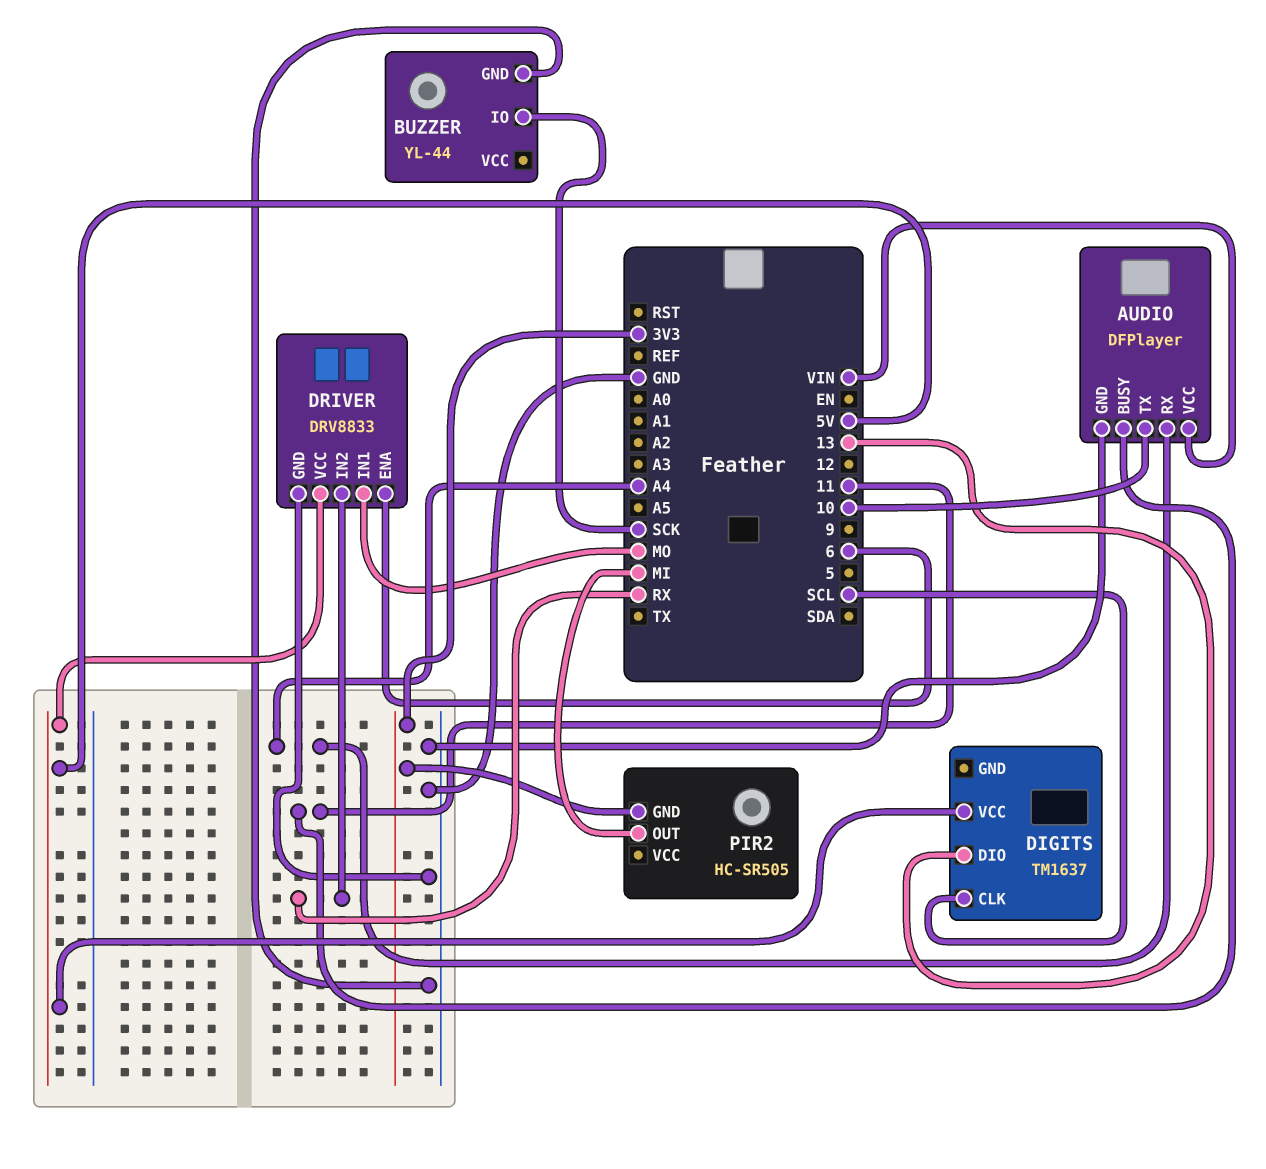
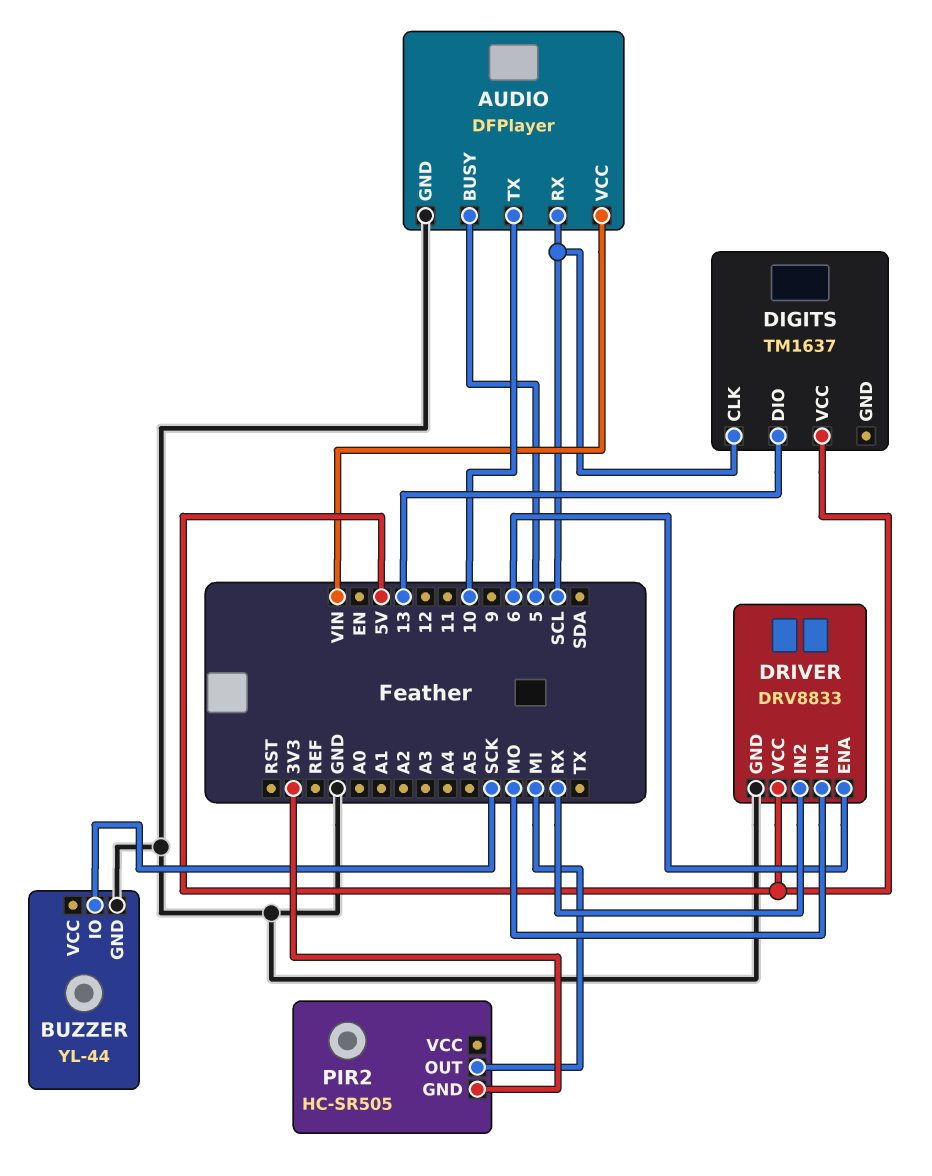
AUDIO pin BUSY: 11 -> 5
AUDIO pin RX: A4 -> SCL

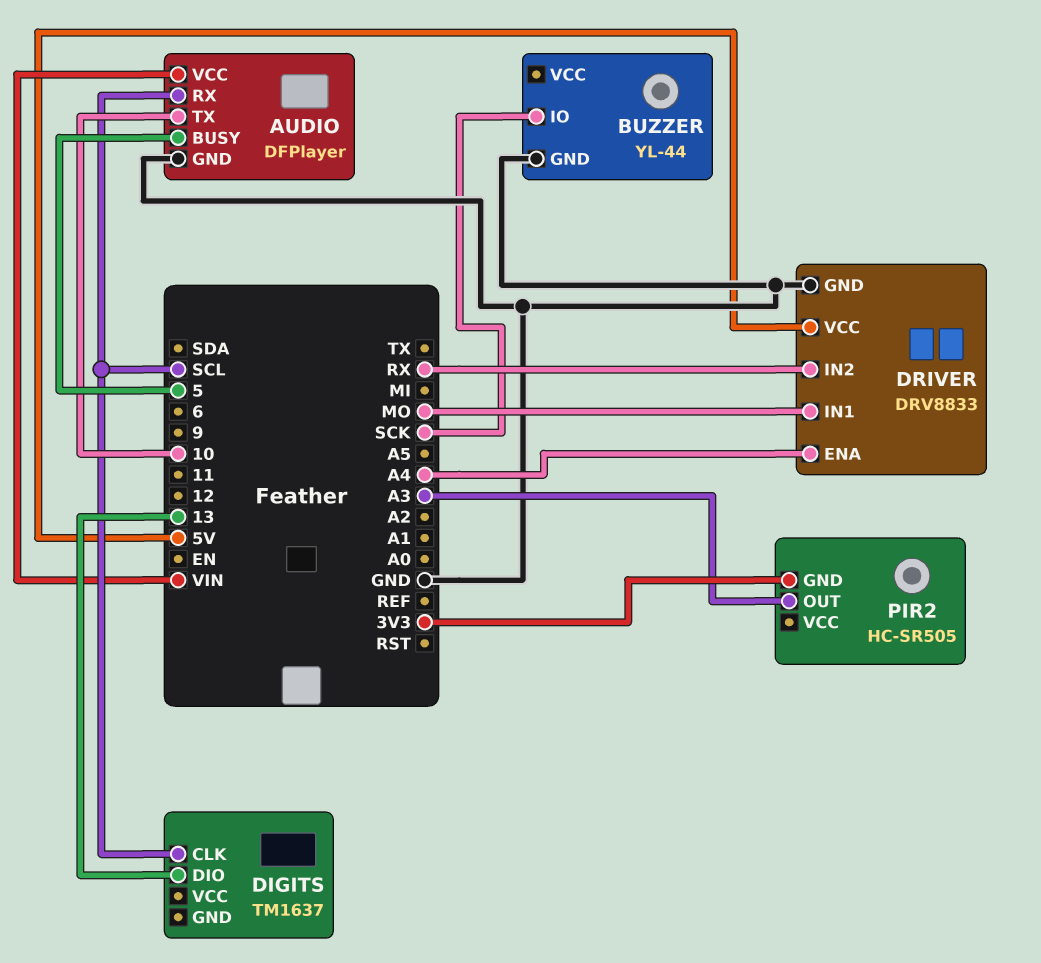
DIGITS pin VCC: 5V -> none
DRIVER pin ENA: 6 -> A4
PIR2 pin OUT: MI -> A3

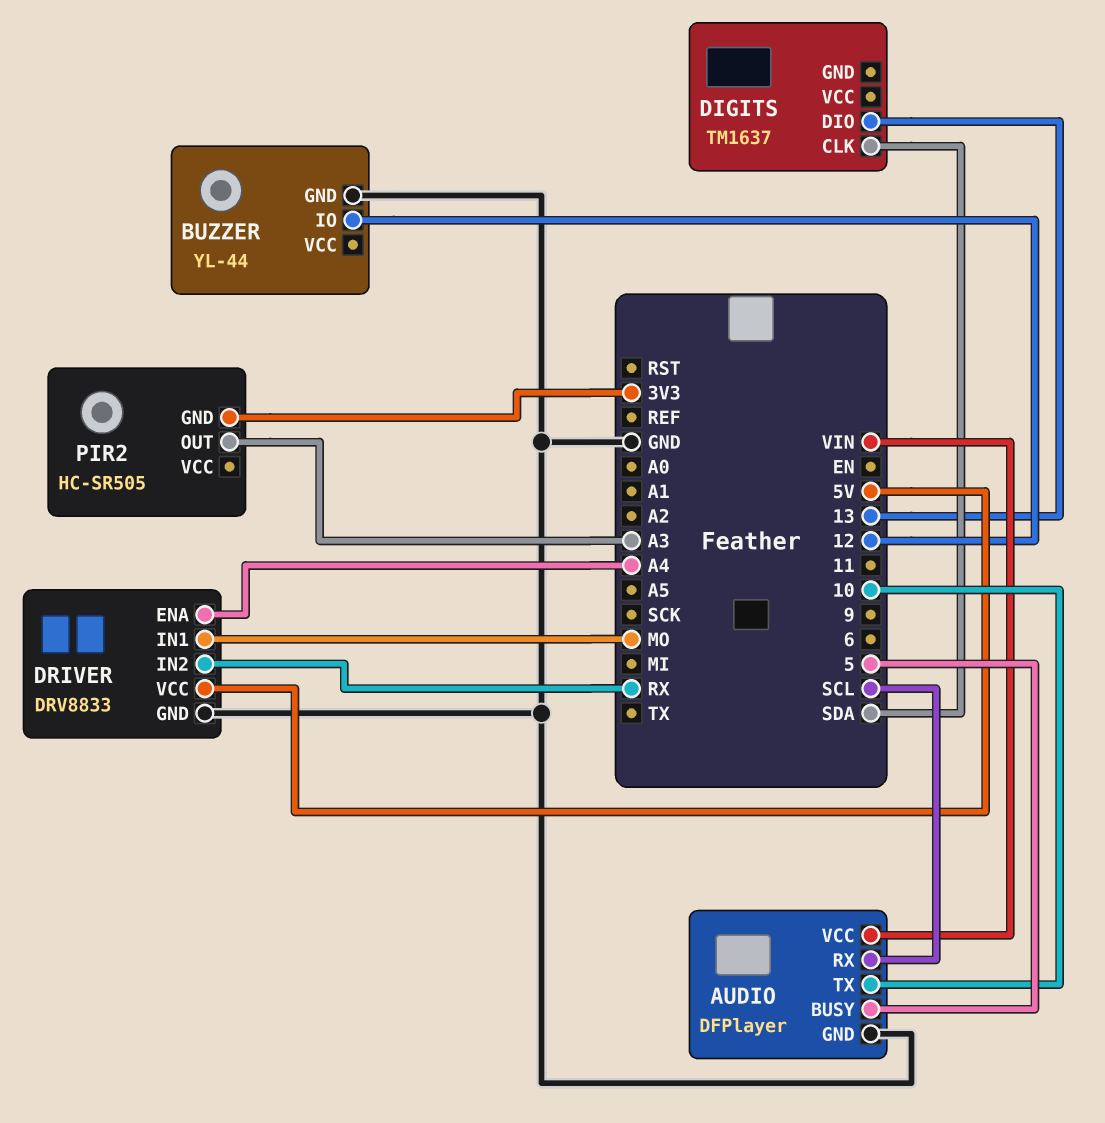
BUZZER pin IO: SCK -> 12
DIGITS pin CLK: SCL -> SDA

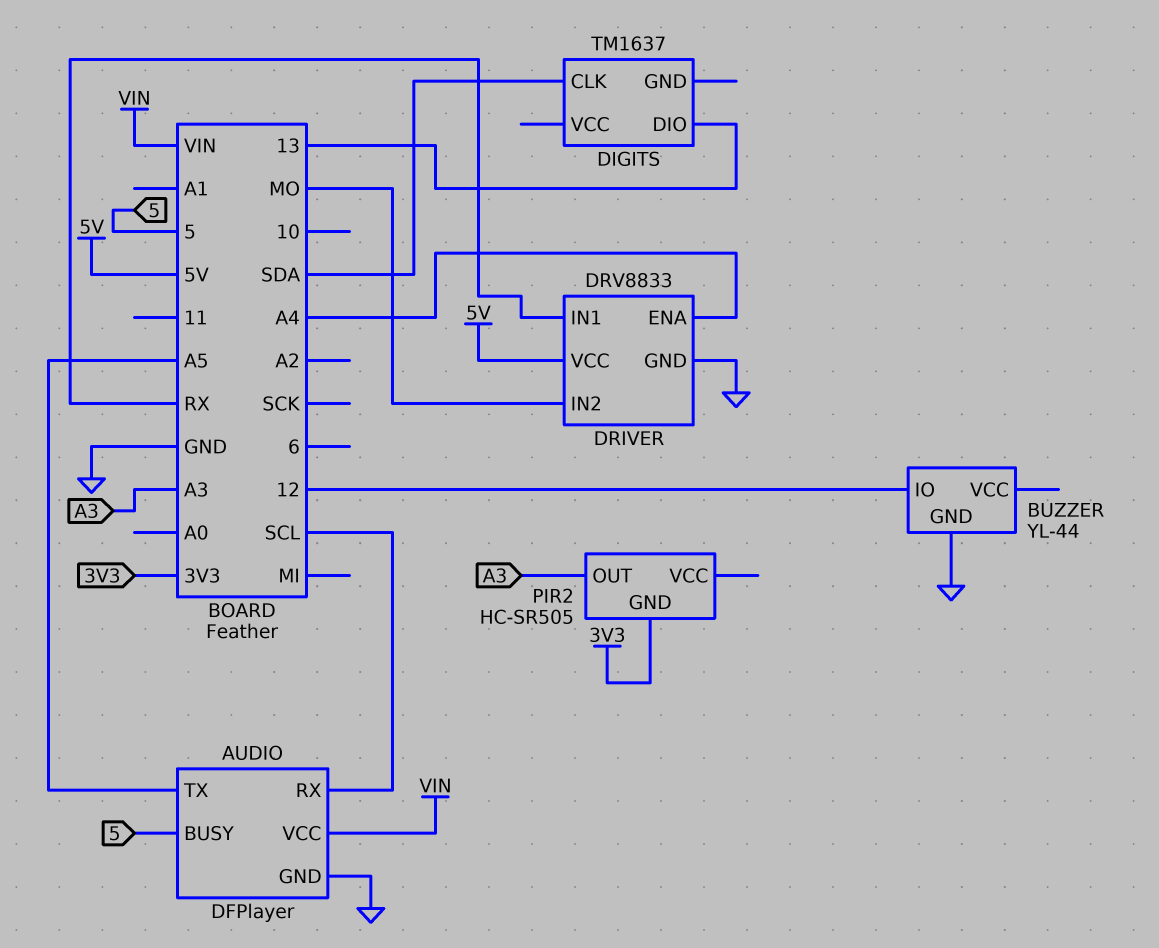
AUDIO pin TX: 10 -> A5
DRIVER pin IN1: MO -> RX
DRIVER pin IN2: RX -> MO

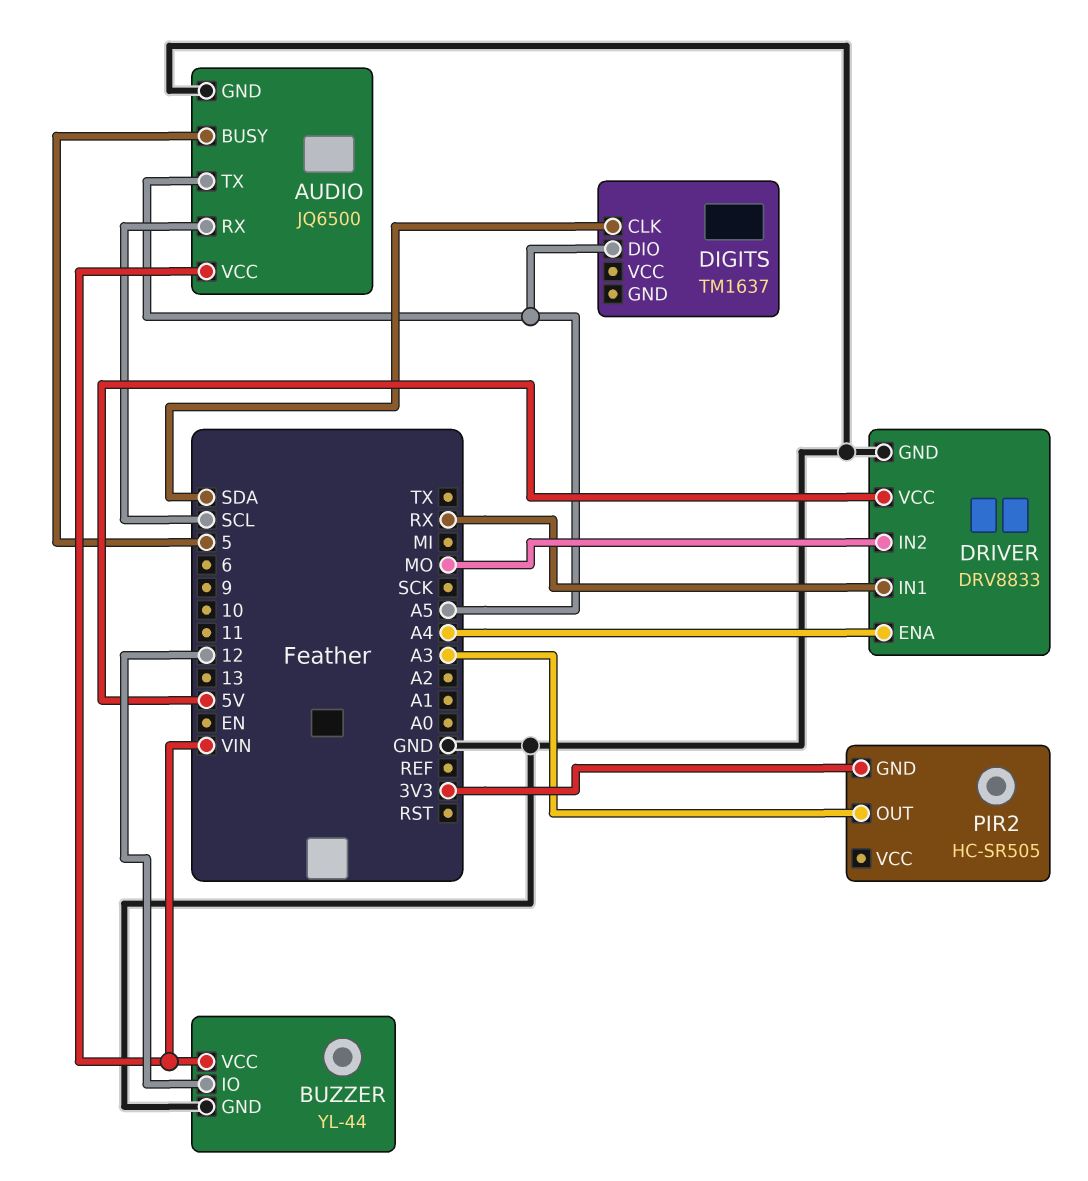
AUDIO: DFPlayer -> JQ6500
BUZZER pin VCC: none -> VIN
DIGITS pin DIO: 13 -> A5

